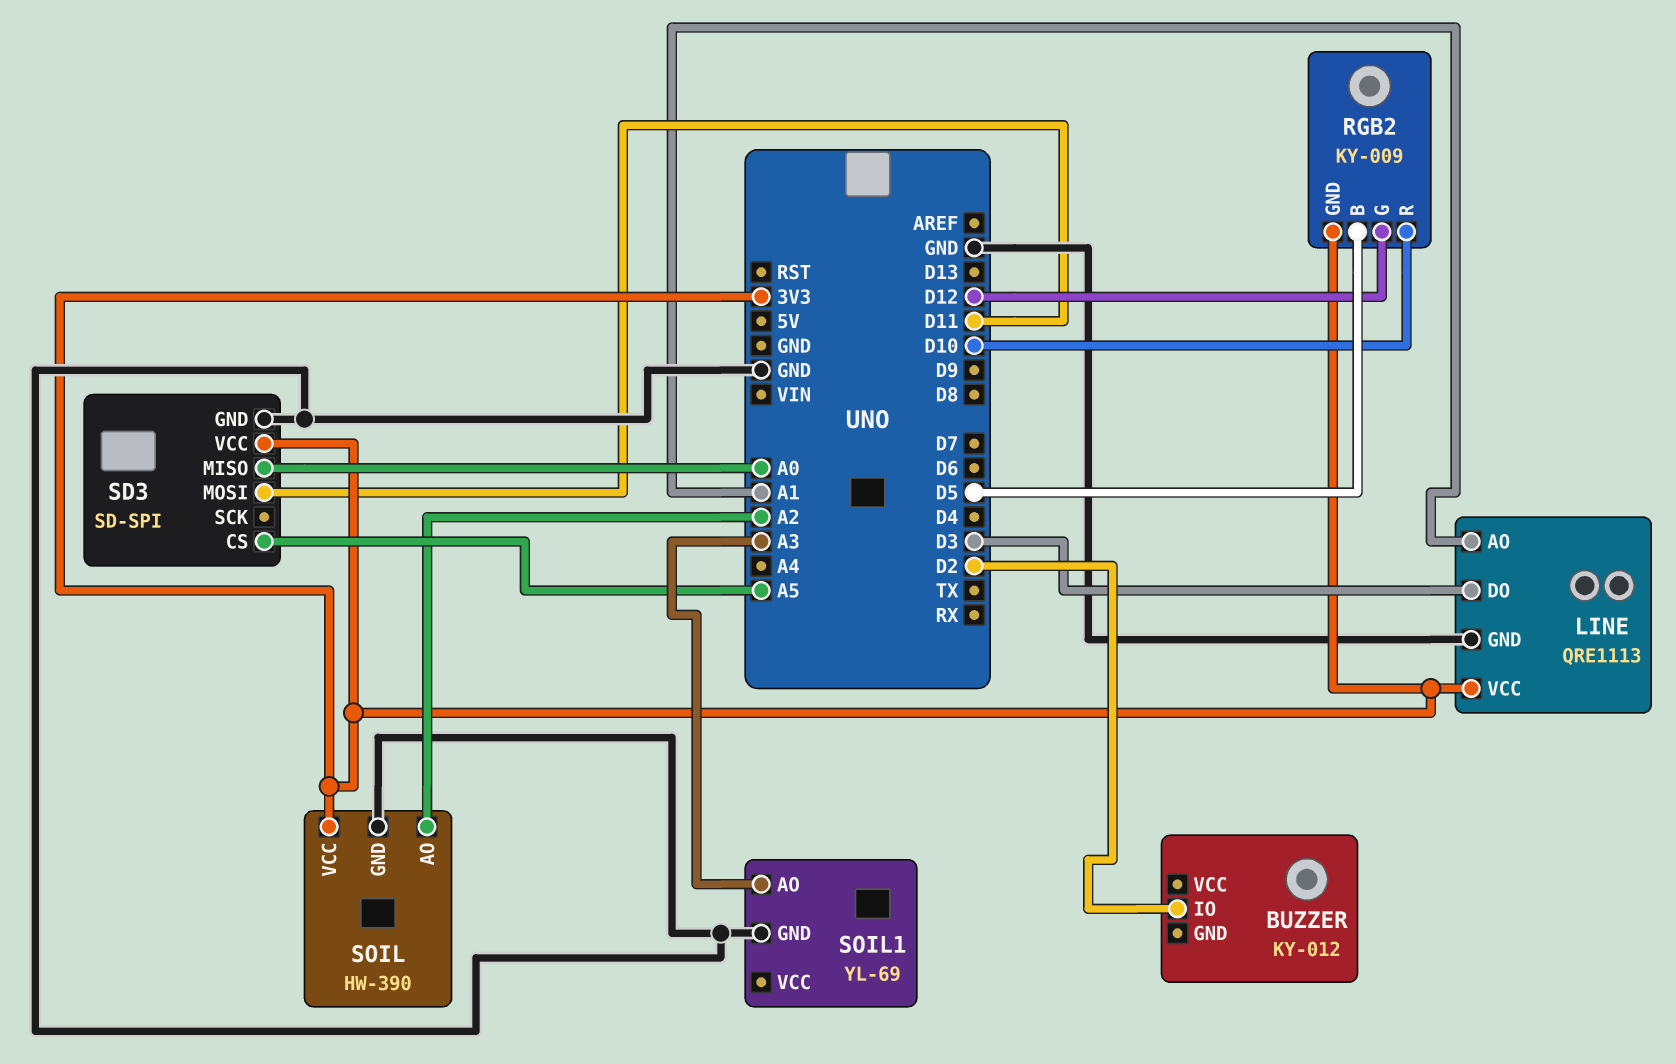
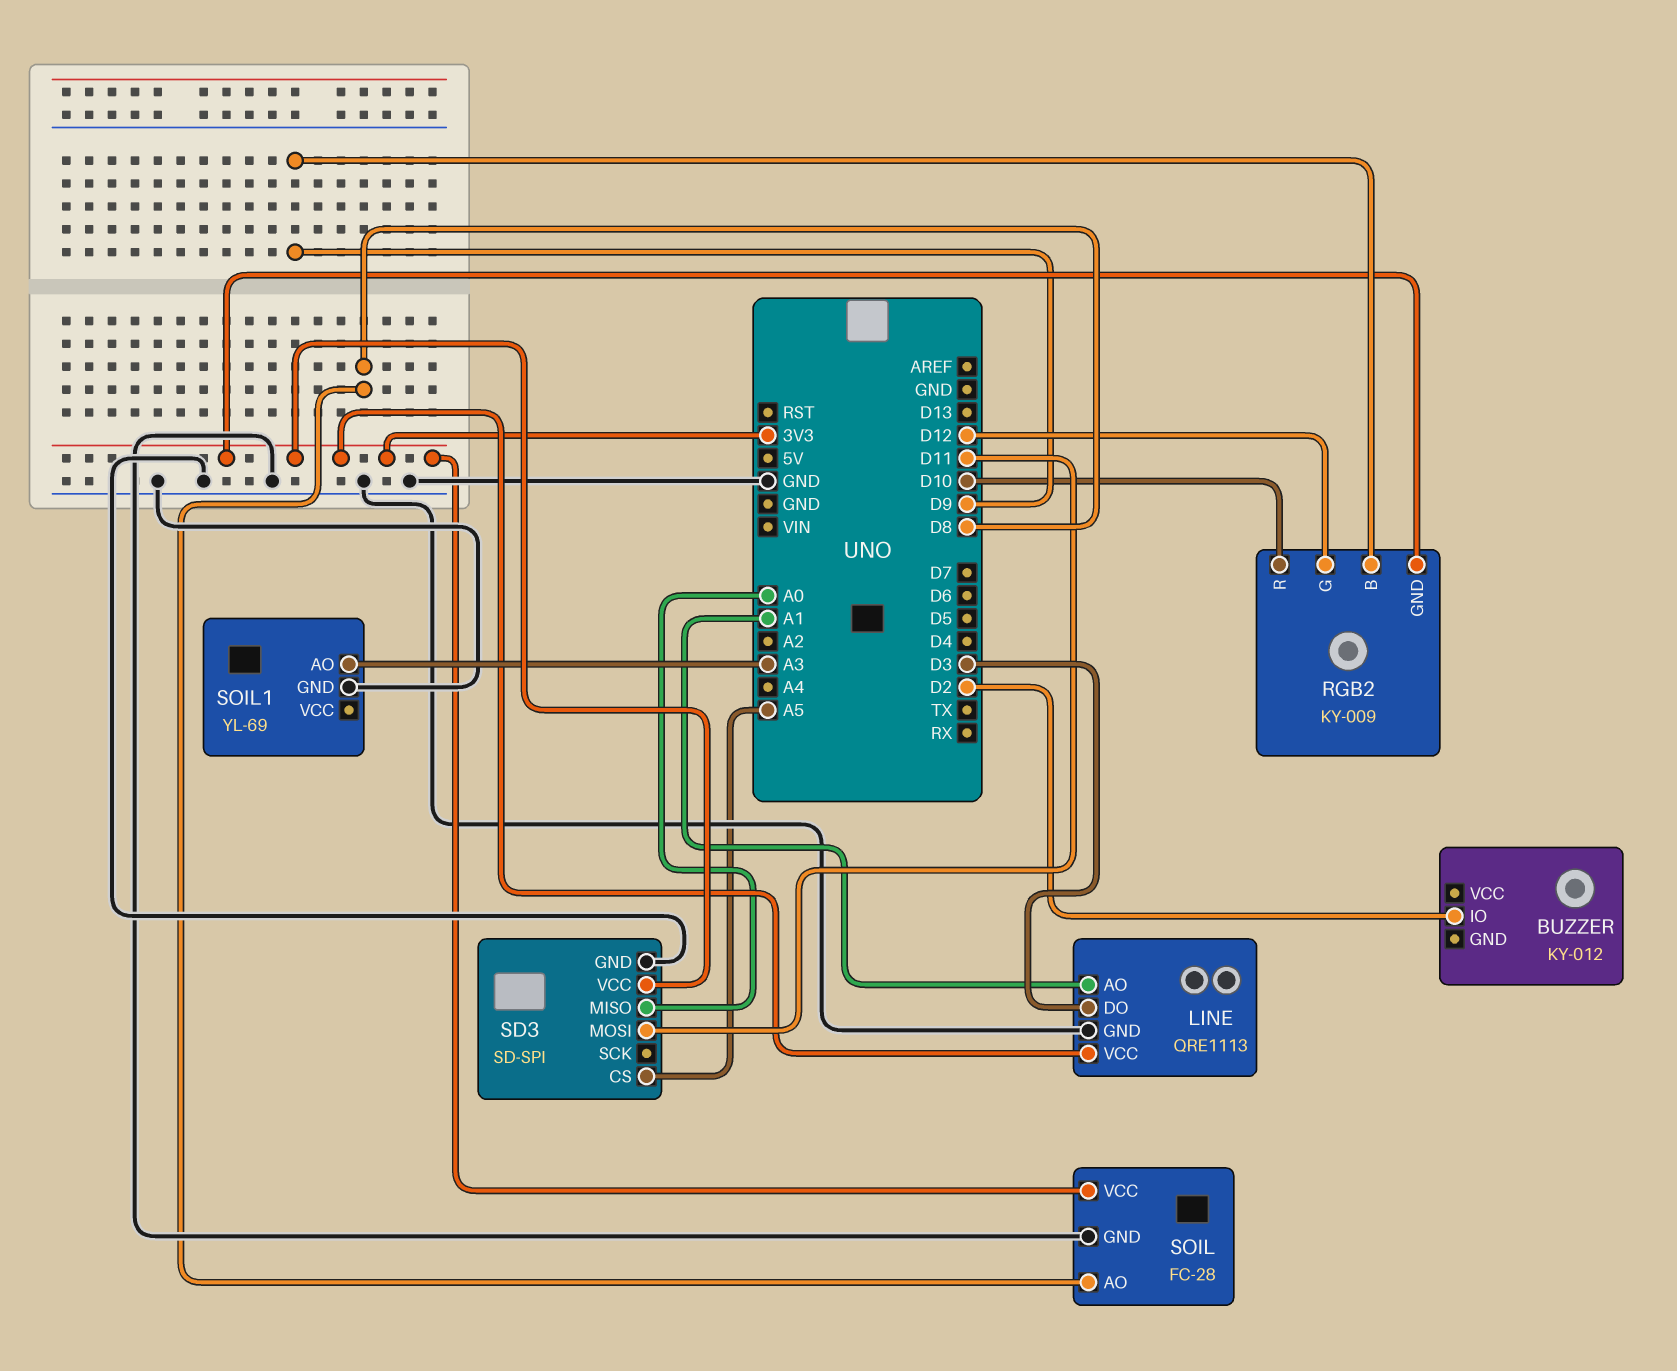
RGB2 pin B: D5 -> D9
SOIL: HW-390 -> FC-28
SOIL pin AO: A2 -> D8

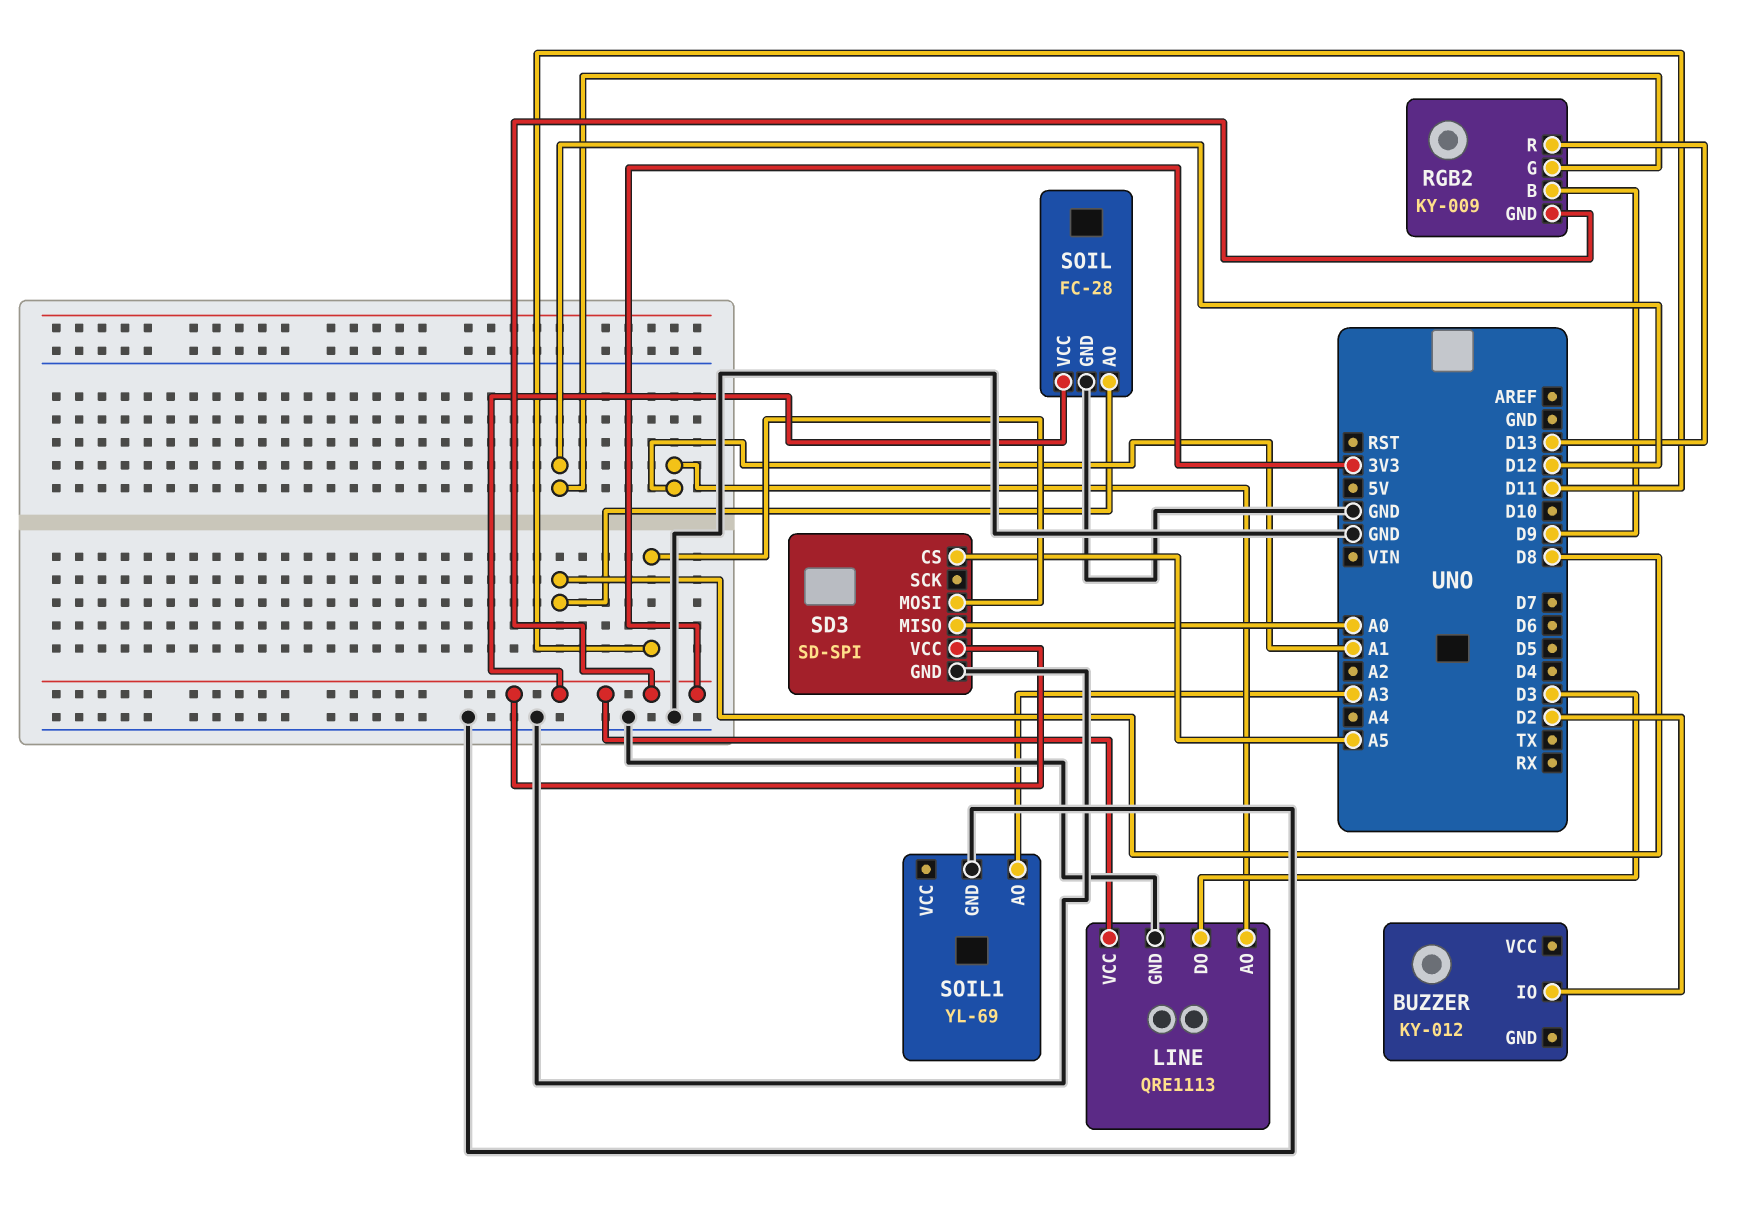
RGB2 pin R: D10 -> D13

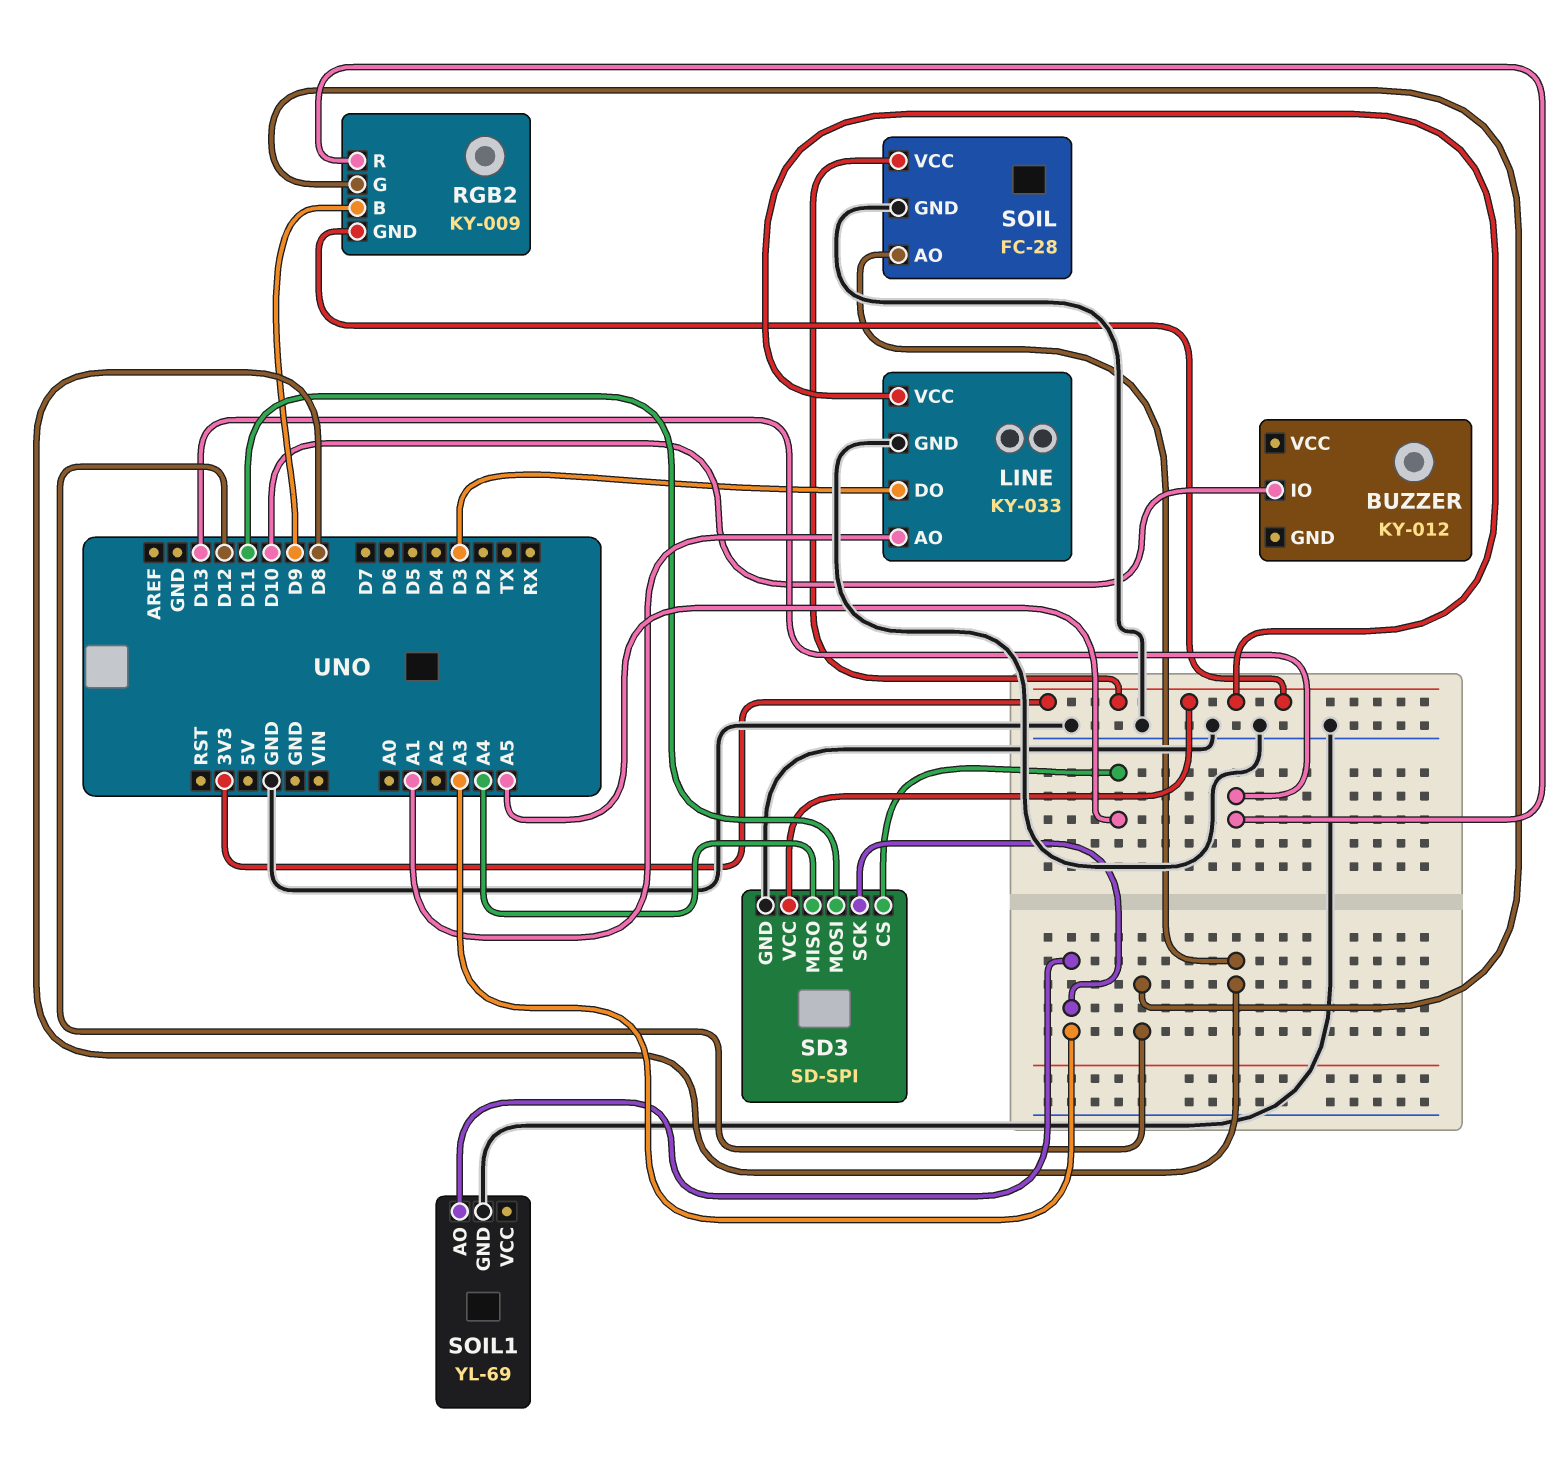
BUZZER pin IO: D2 -> D10
LINE: QRE1113 -> KY-033
SD3 pin MISO: A0 -> A4
SD3 pin SCK: none -> A3

